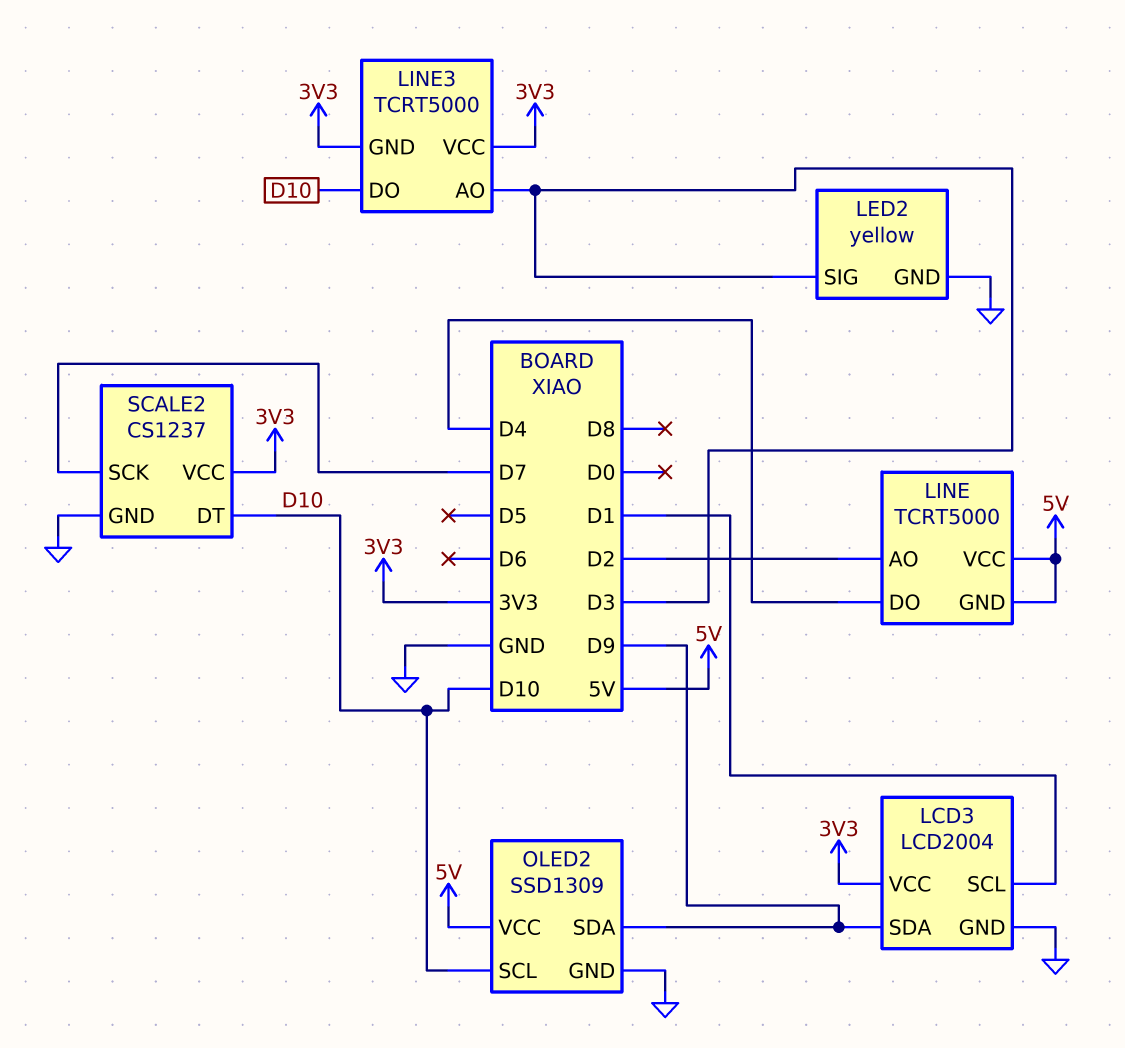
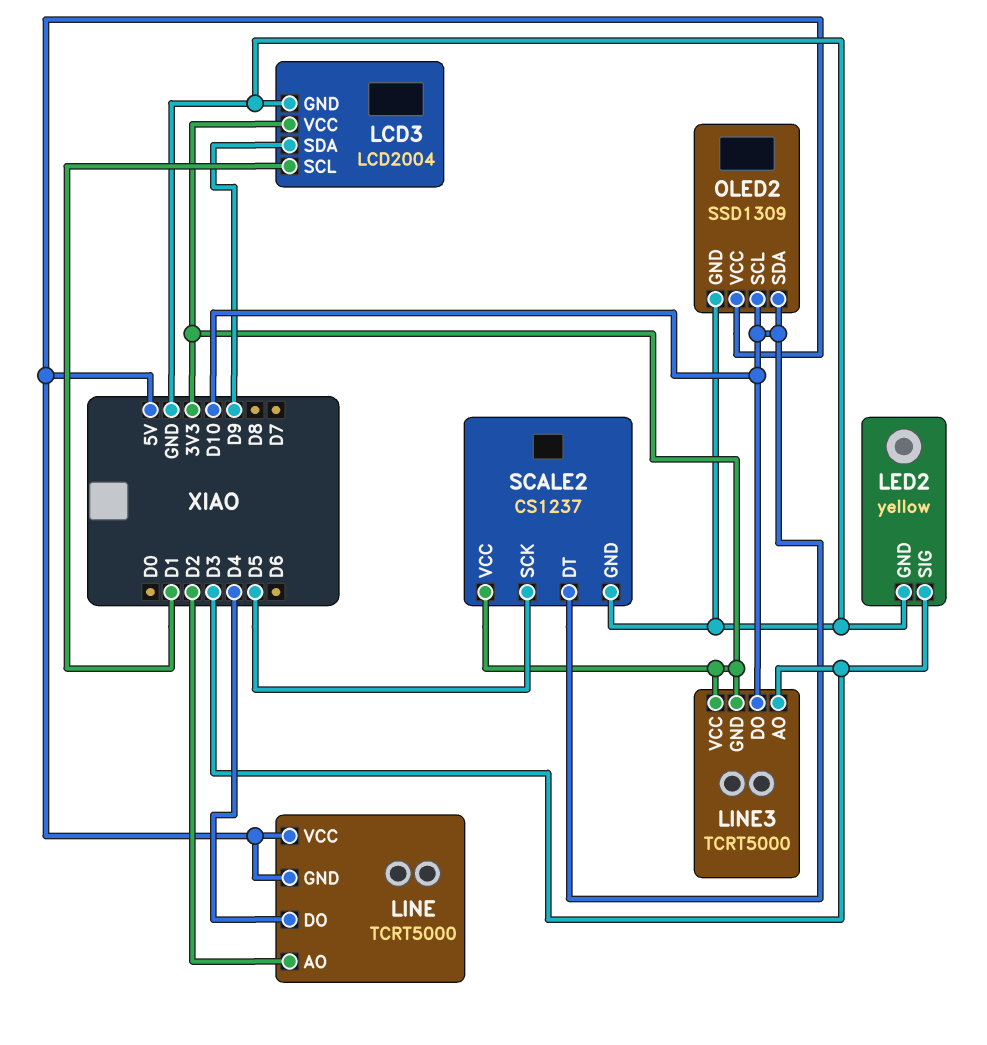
OLED2 pin SDA: D9 -> D10
SCALE2 pin SCK: D7 -> D5

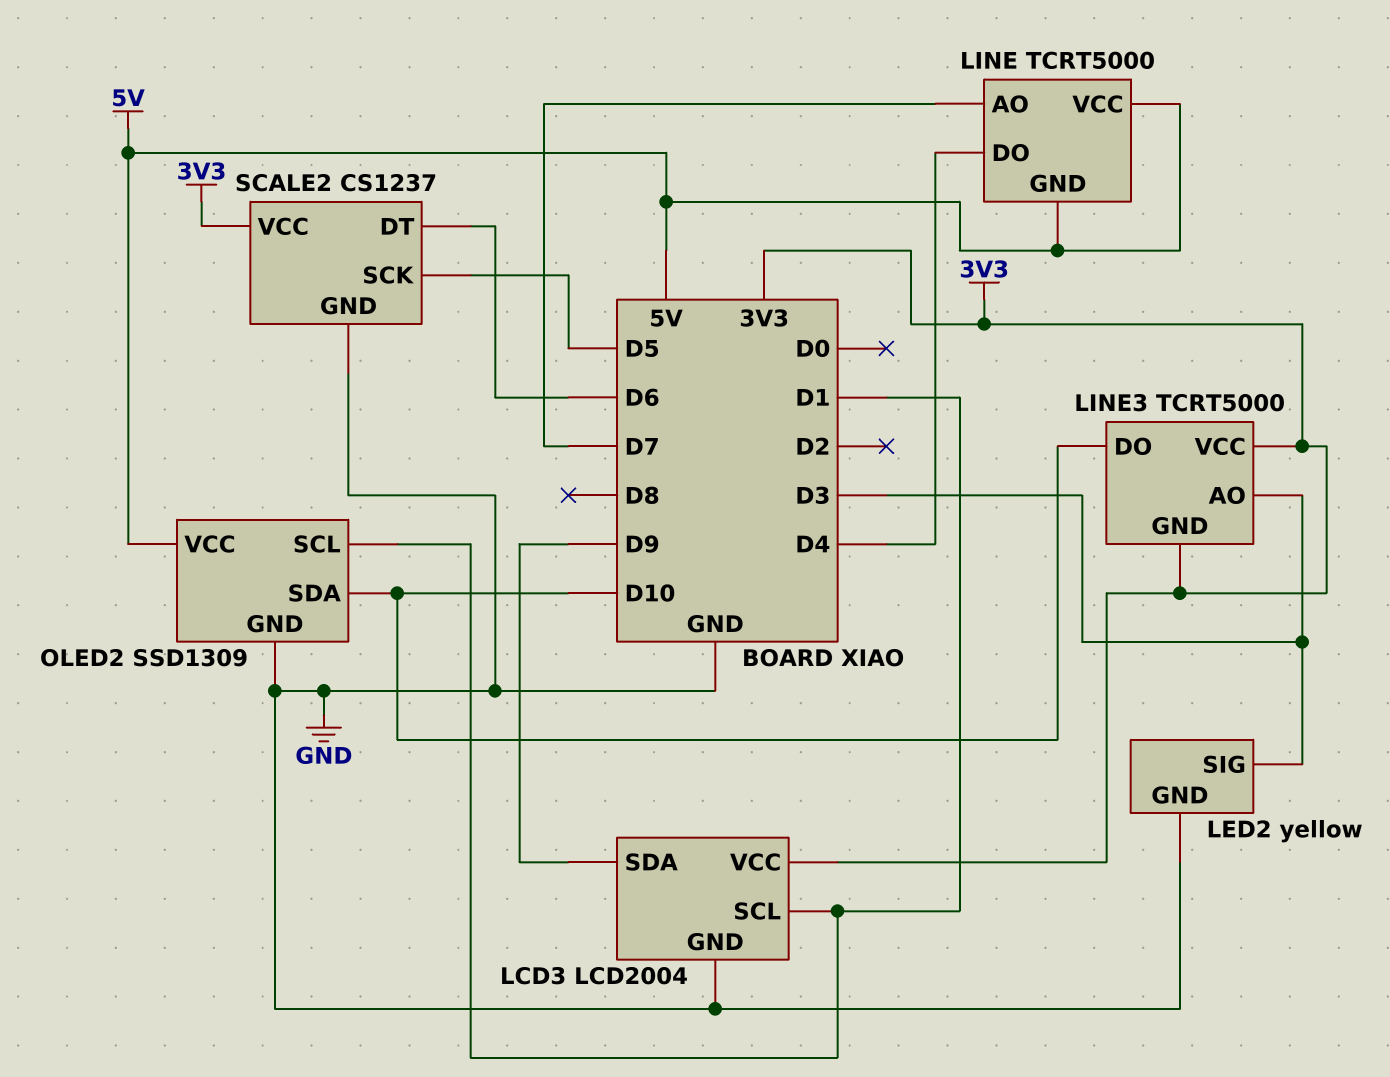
LINE pin AO: D2 -> D7
OLED2 pin SCL: D10 -> D1
SCALE2 pin DT: D10 -> D6

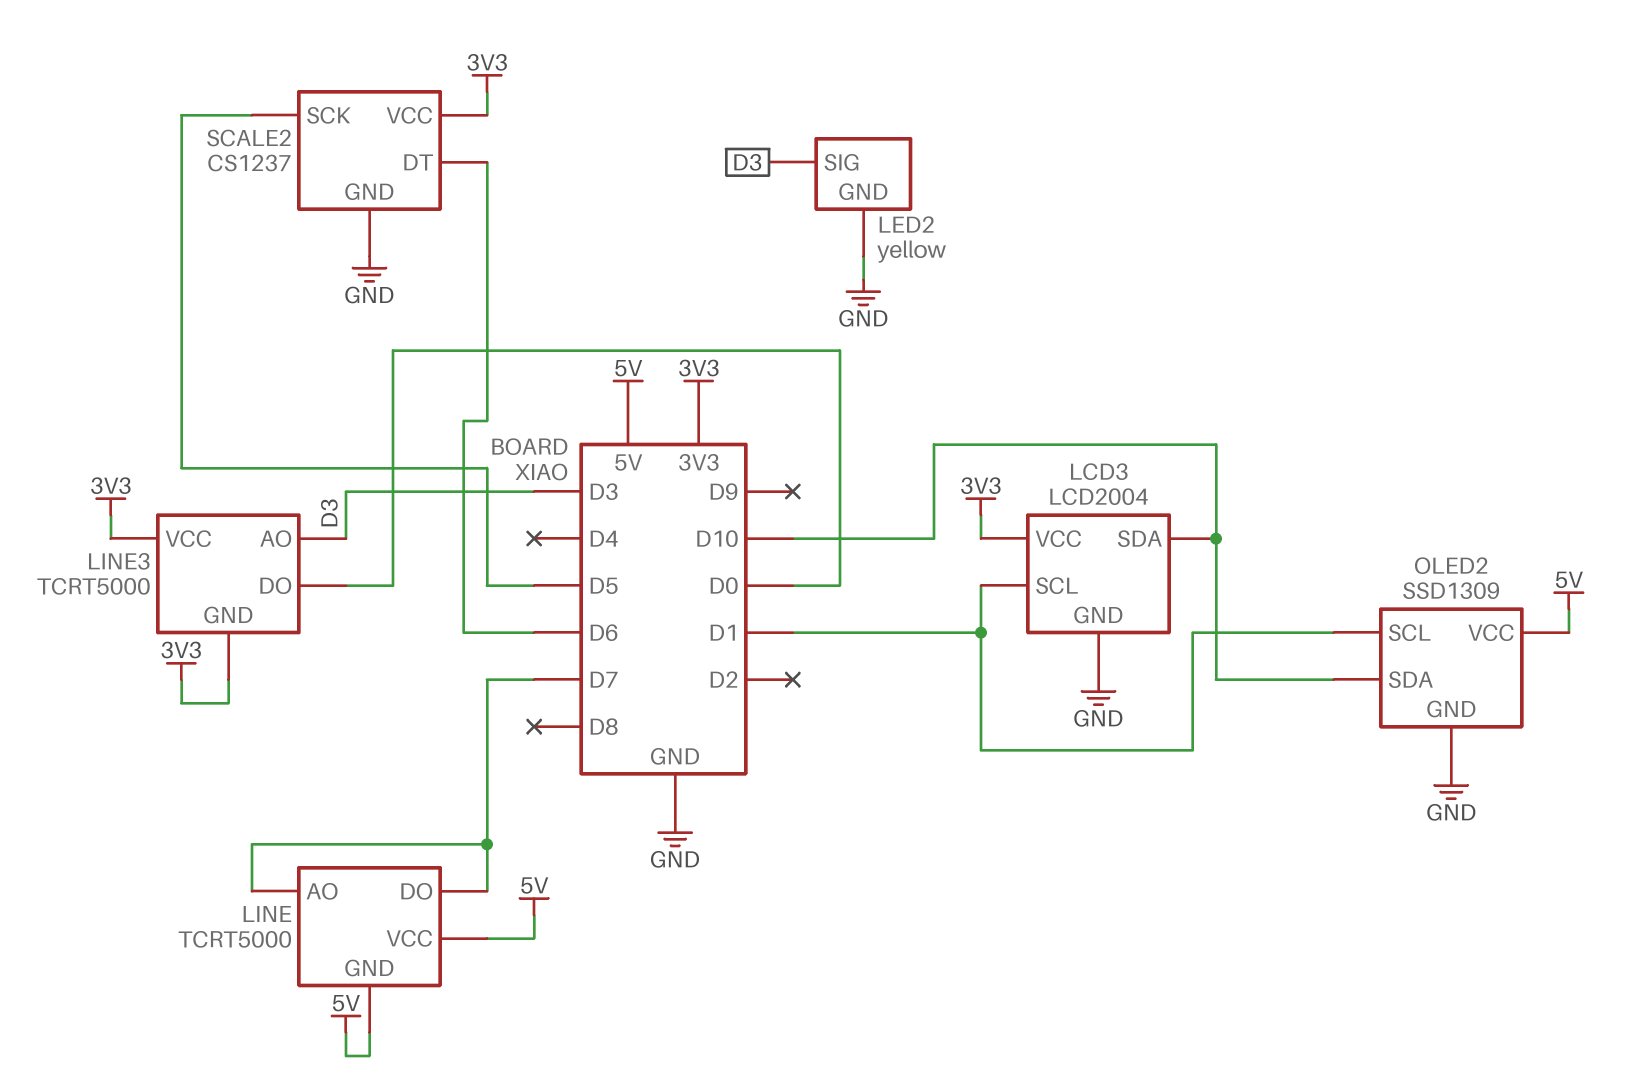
LCD3 pin SDA: D9 -> D10
LINE pin DO: D4 -> D7
LINE3 pin DO: D10 -> D0

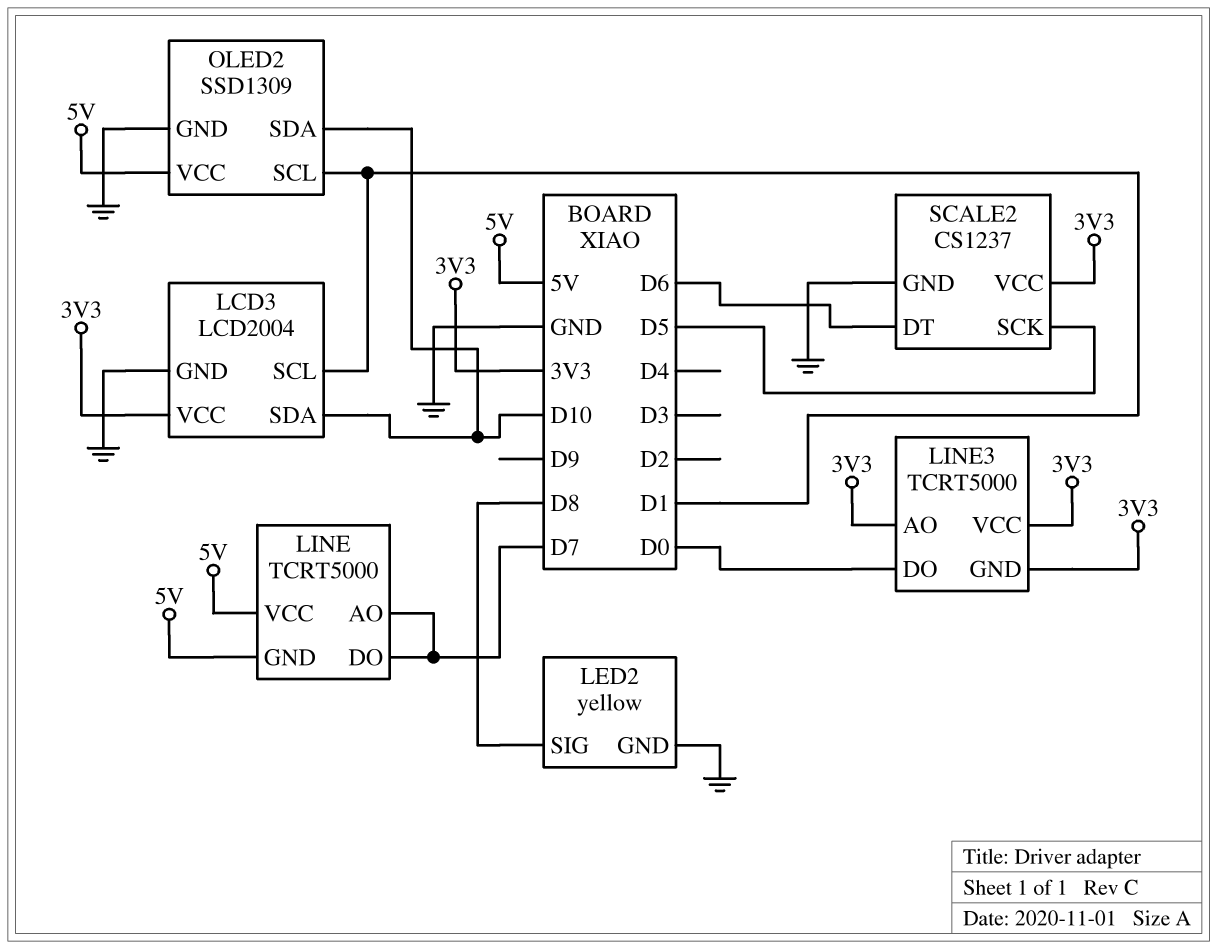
LED2 pin SIG: D3 -> D8
LINE3 pin AO: D3 -> 3V3

